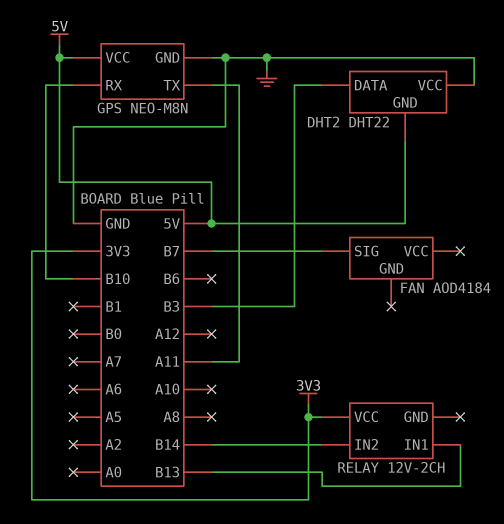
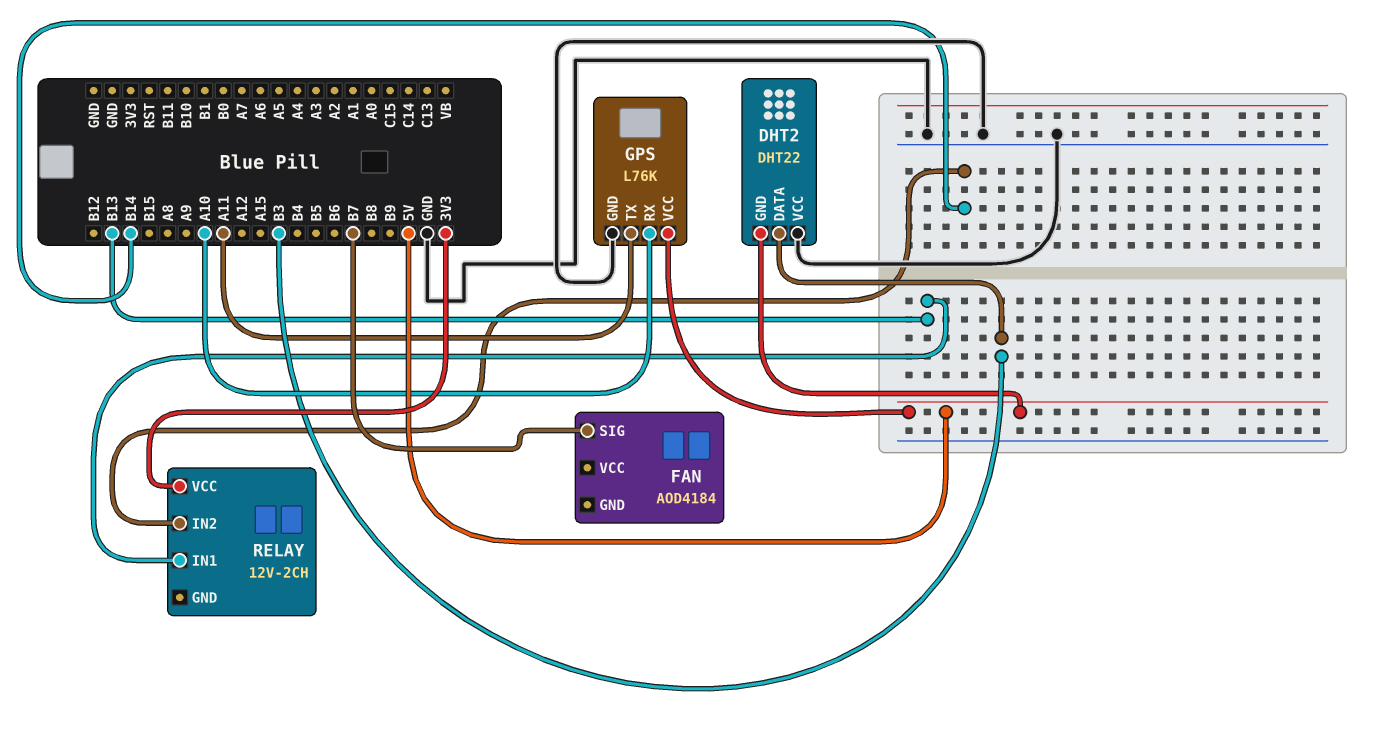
GPS: NEO-M8N -> L76K
GPS pin RX: B10 -> A10

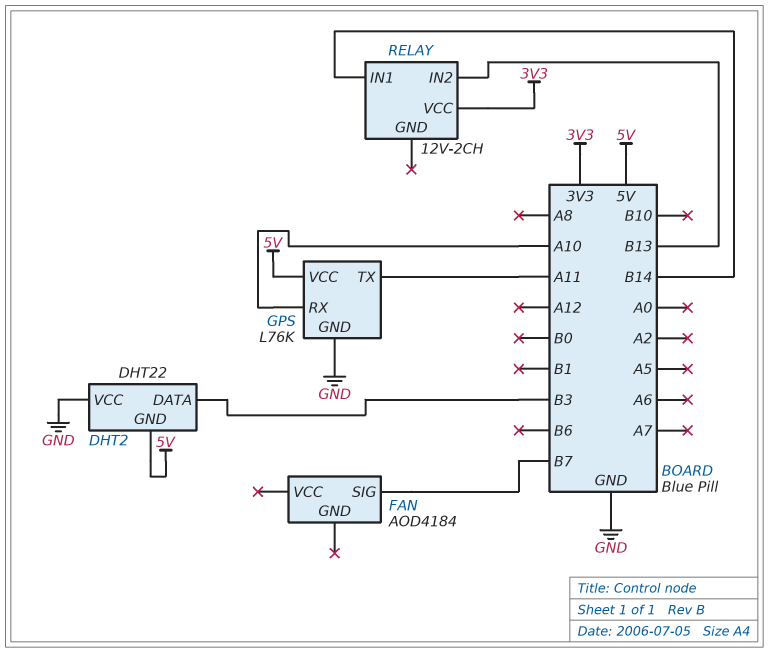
RELAY pin IN1: B13 -> B14
RELAY pin IN2: B14 -> B13

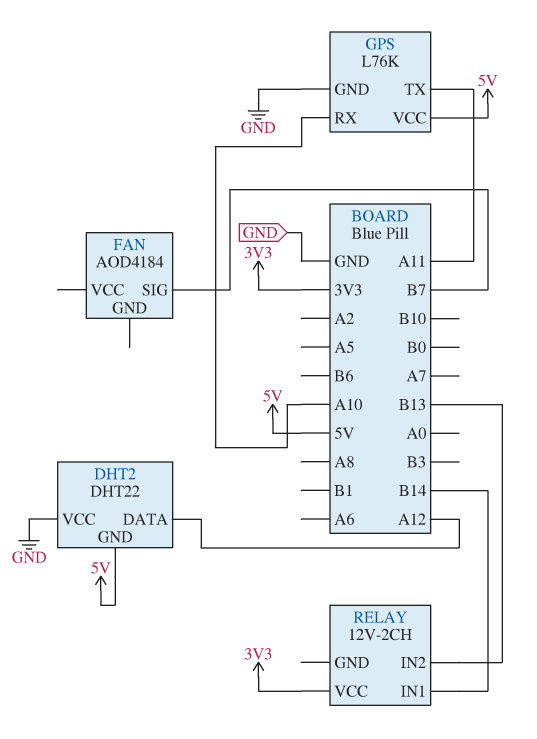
DHT2 pin DATA: B3 -> A12

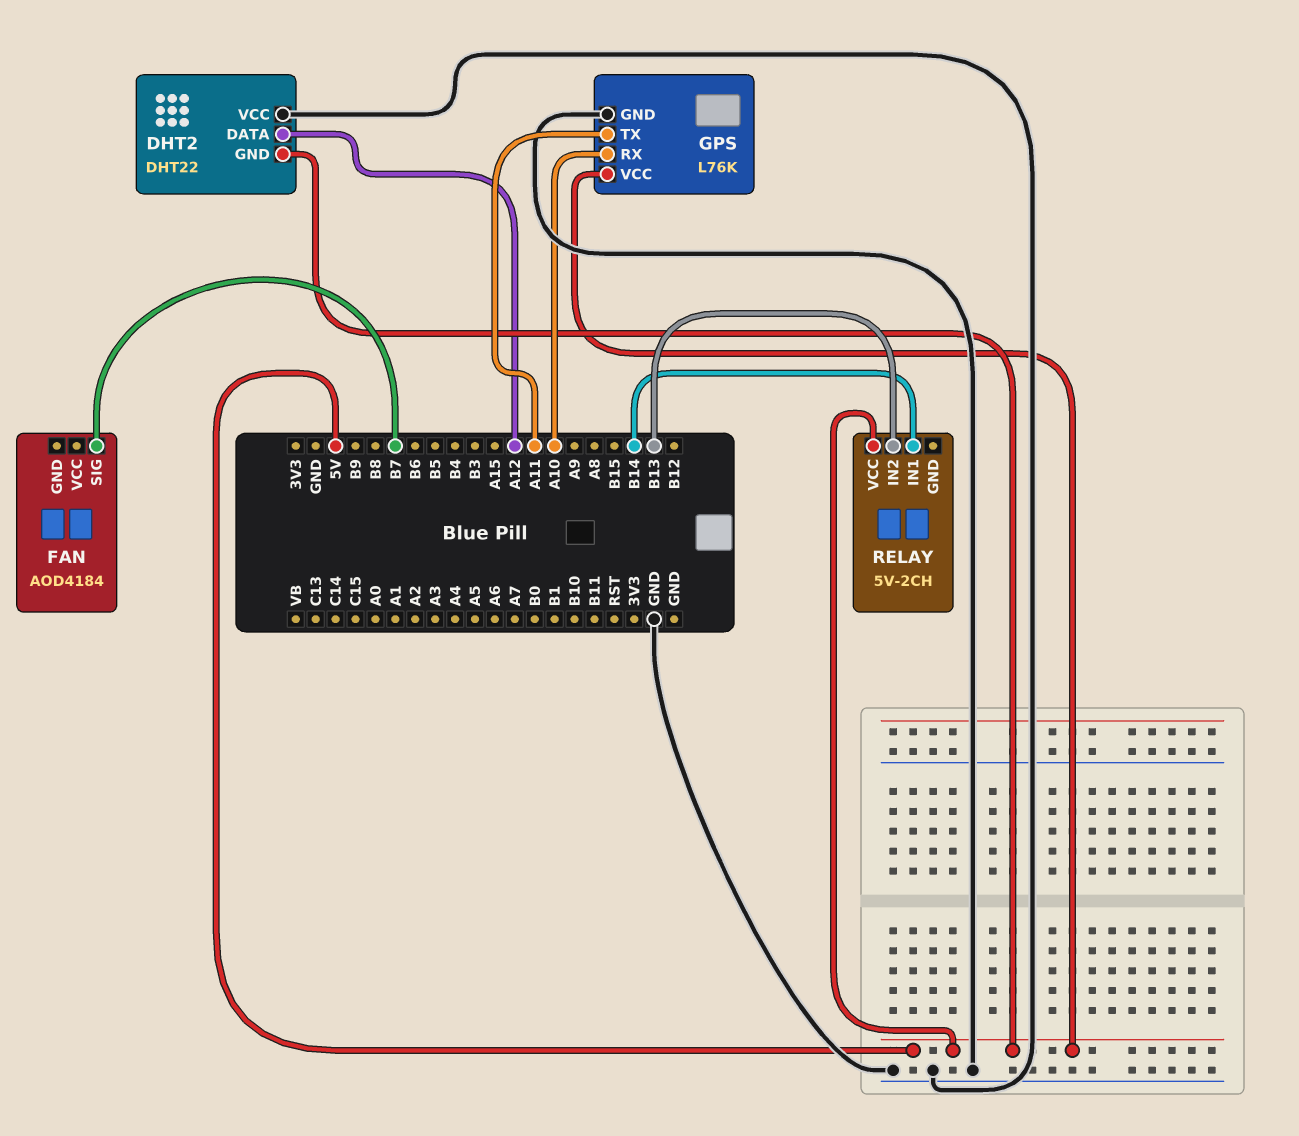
RELAY: 12V-2CH -> 5V-2CH
RELAY pin VCC: 3V3 -> 5V

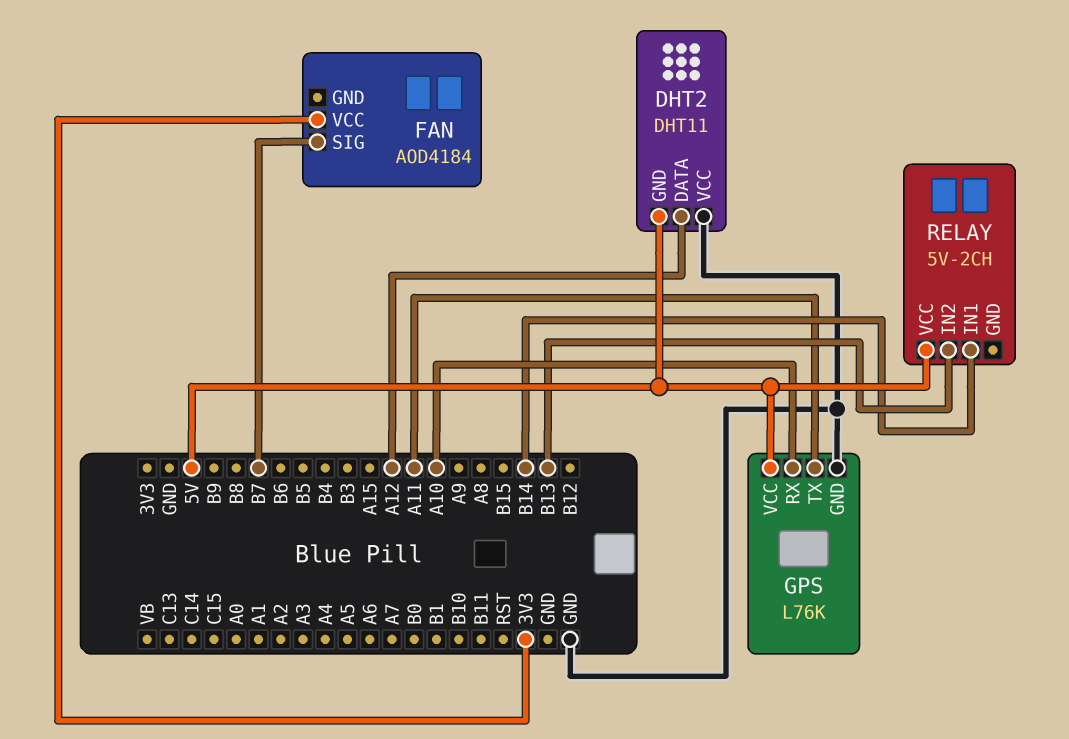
DHT2: DHT22 -> DHT11
FAN pin VCC: none -> 3V3

